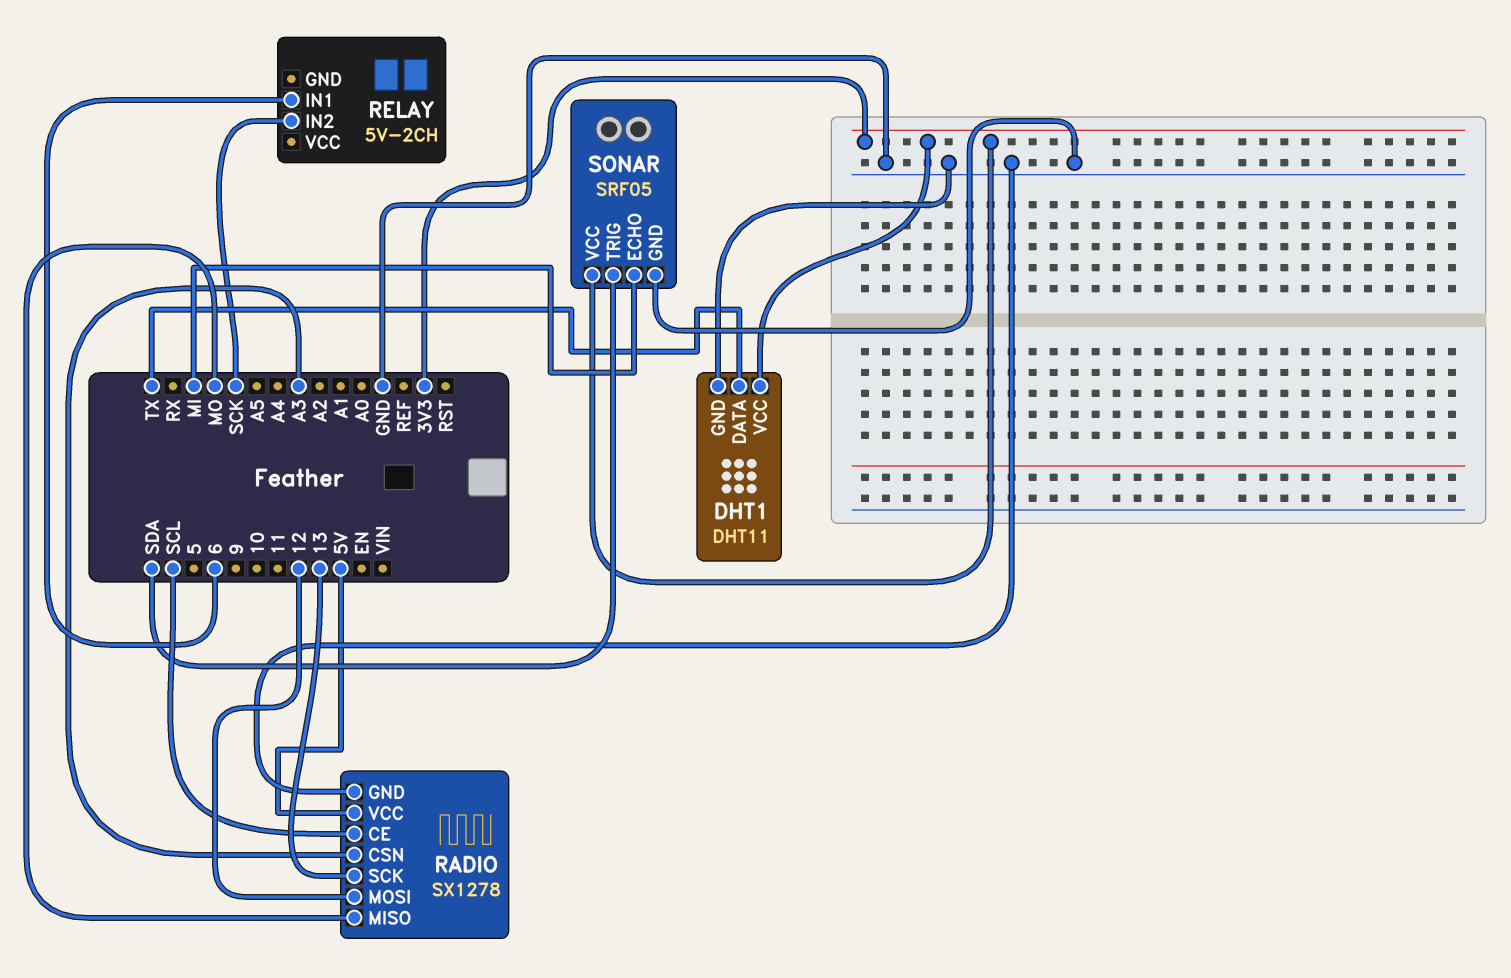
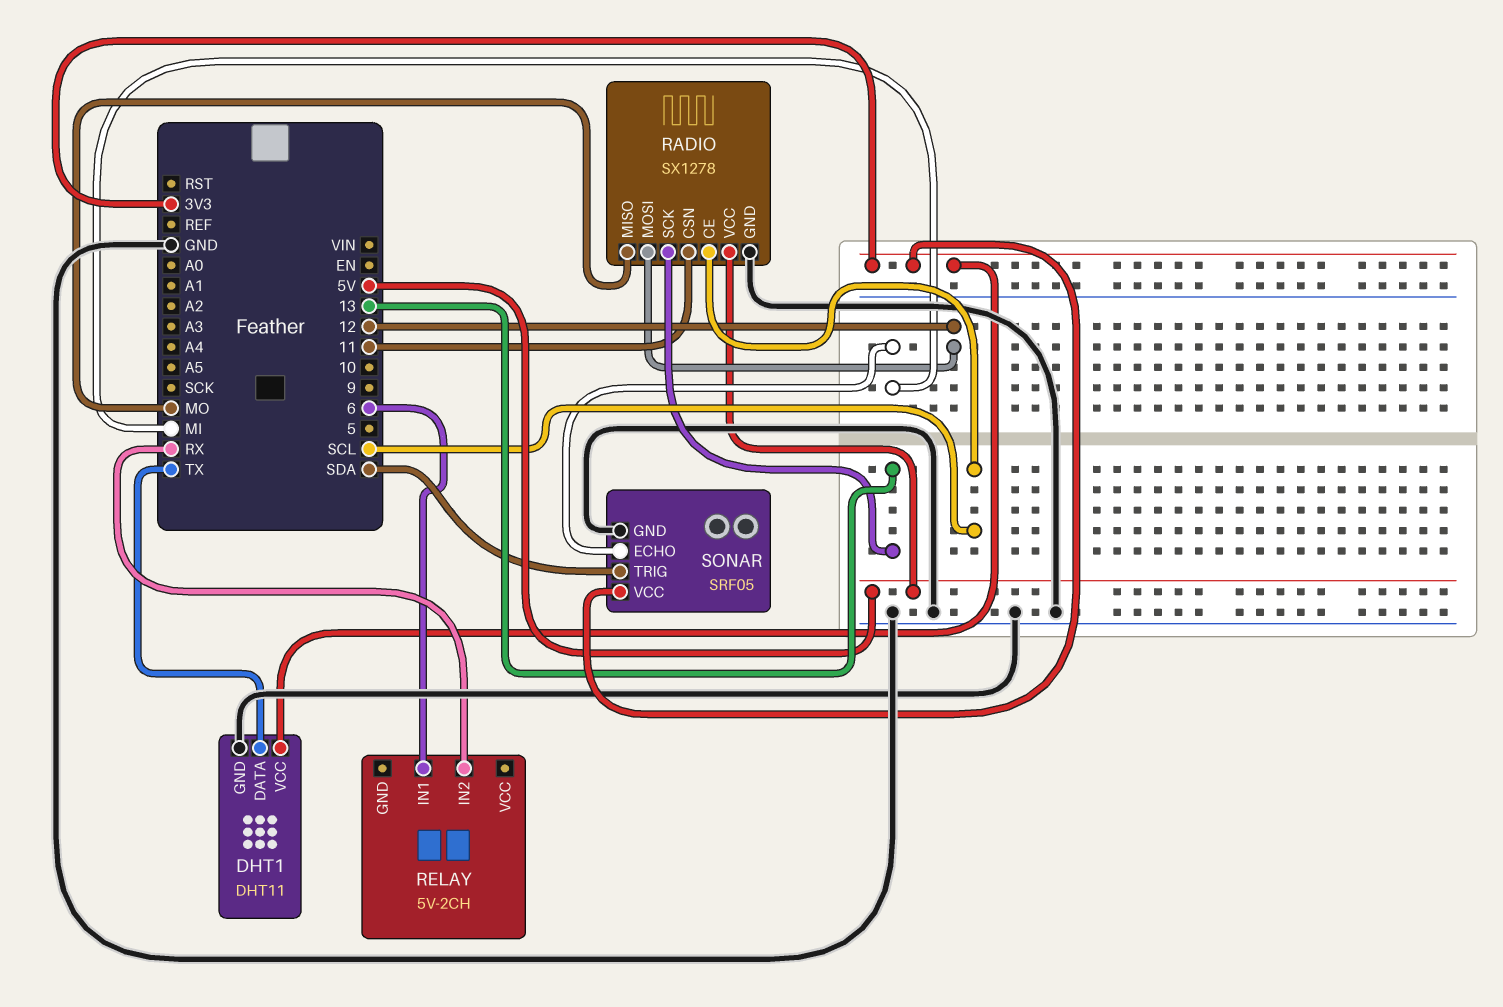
RADIO pin CSN: A3 -> 11
RELAY pin IN2: SCK -> RX

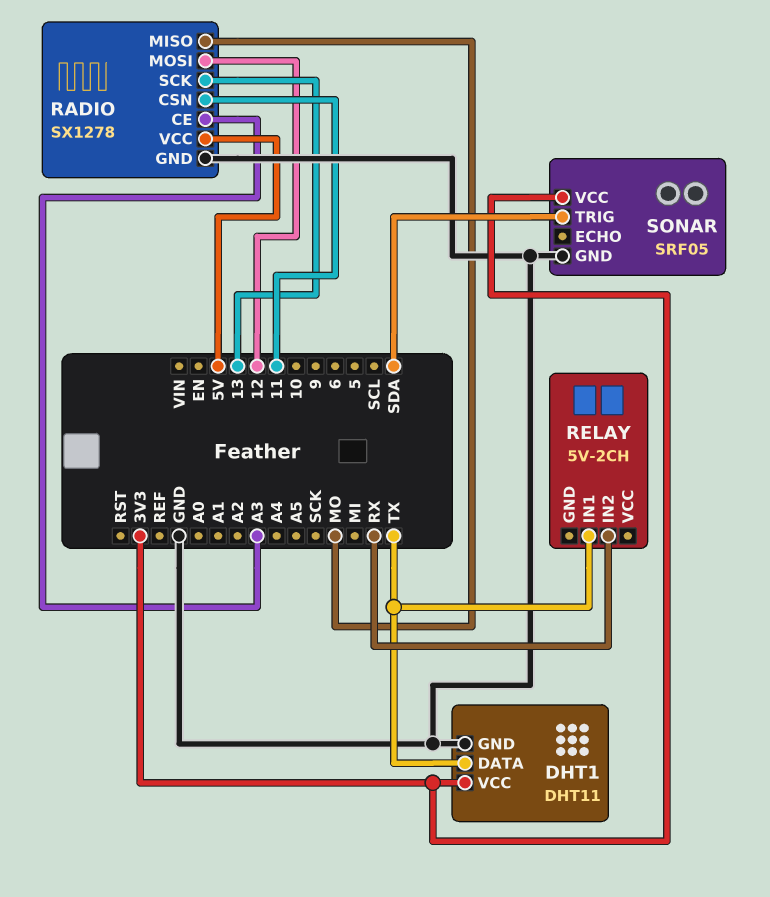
RADIO pin CE: SCL -> A3
RELAY pin IN1: 6 -> TX
SONAR pin ECHO: MI -> none

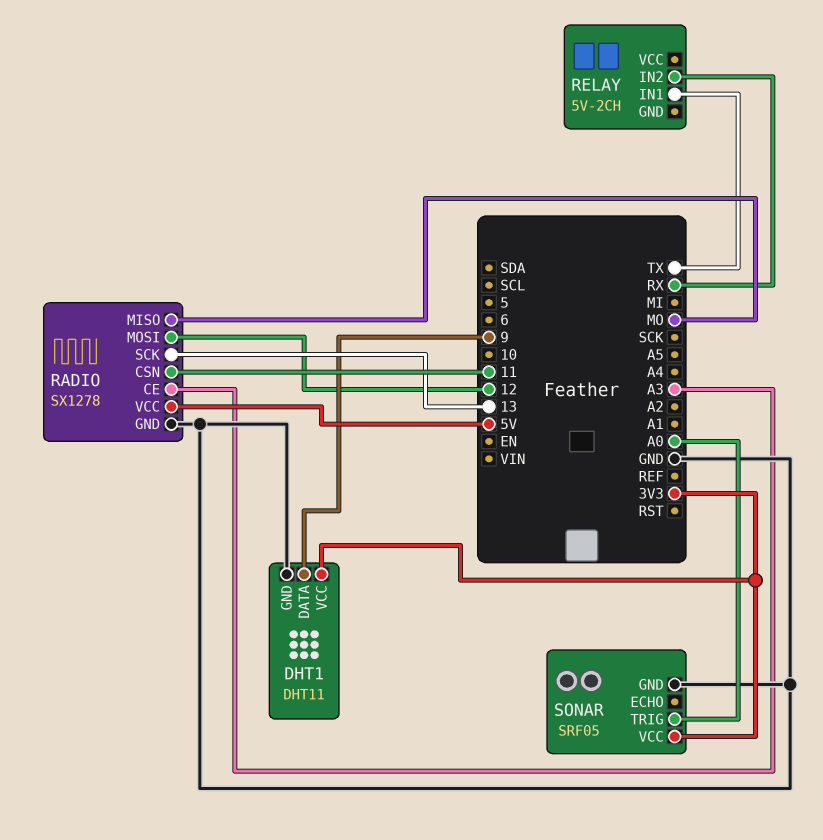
DHT1 pin DATA: TX -> 9
SONAR pin TRIG: SDA -> A0

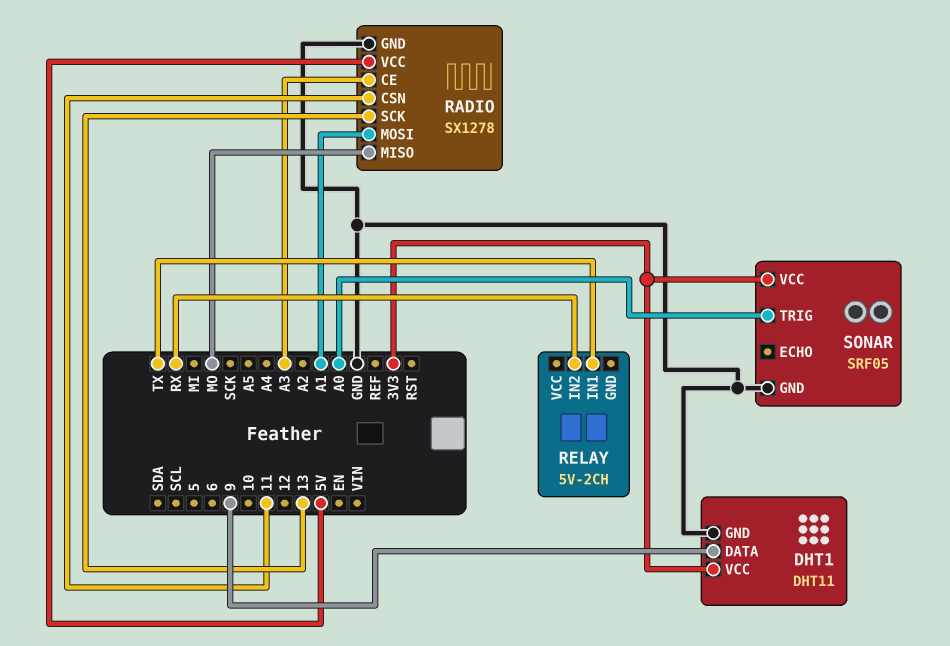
RADIO pin MOSI: 12 -> A1

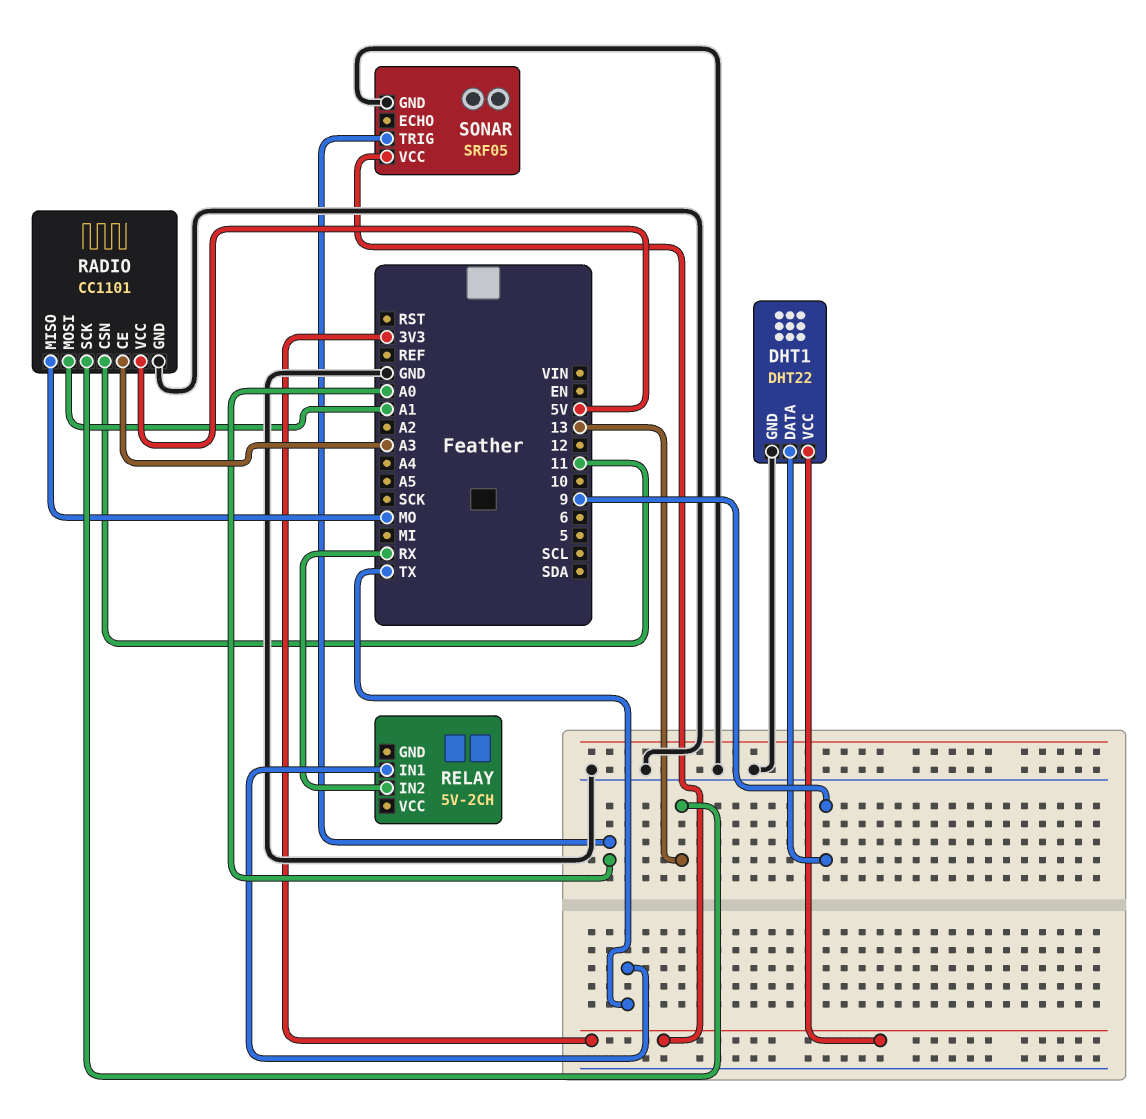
DHT1: DHT11 -> DHT22
RADIO: SX1278 -> CC1101

